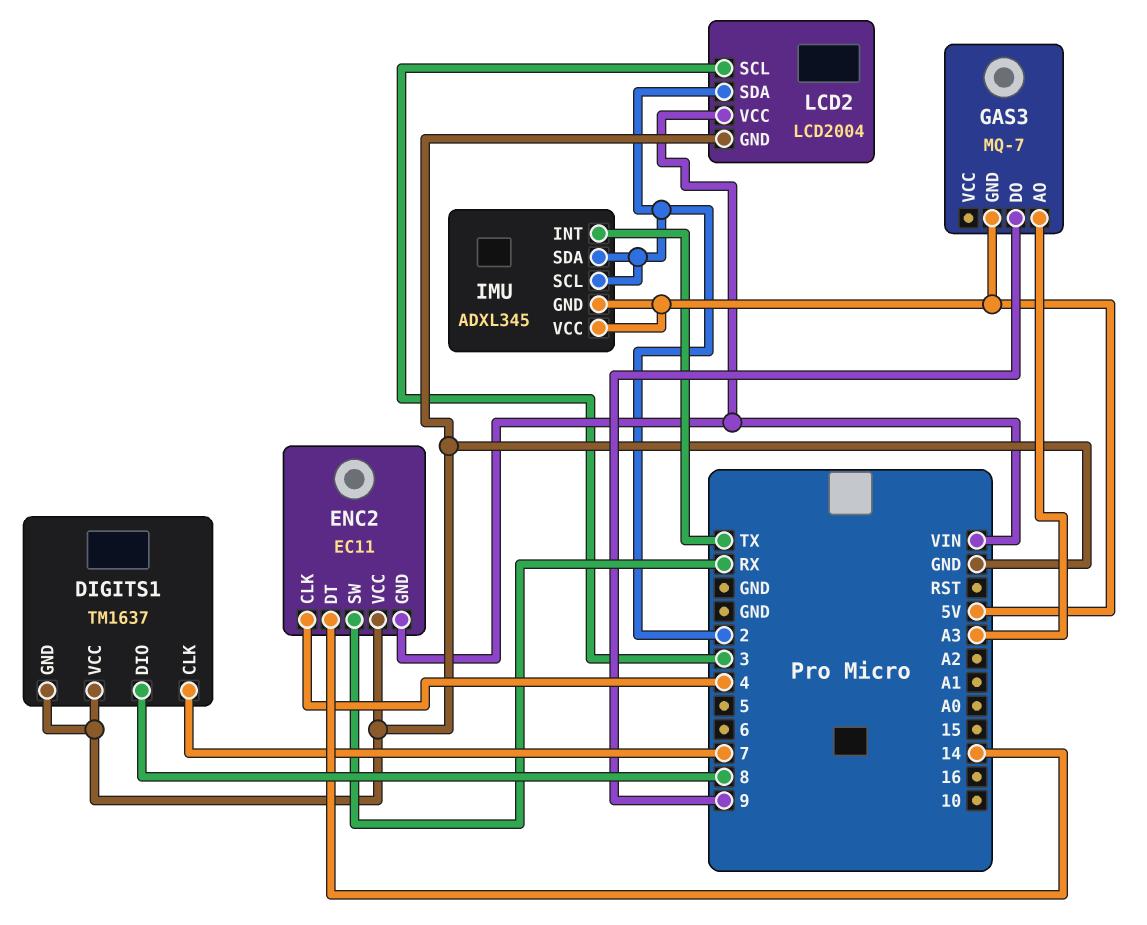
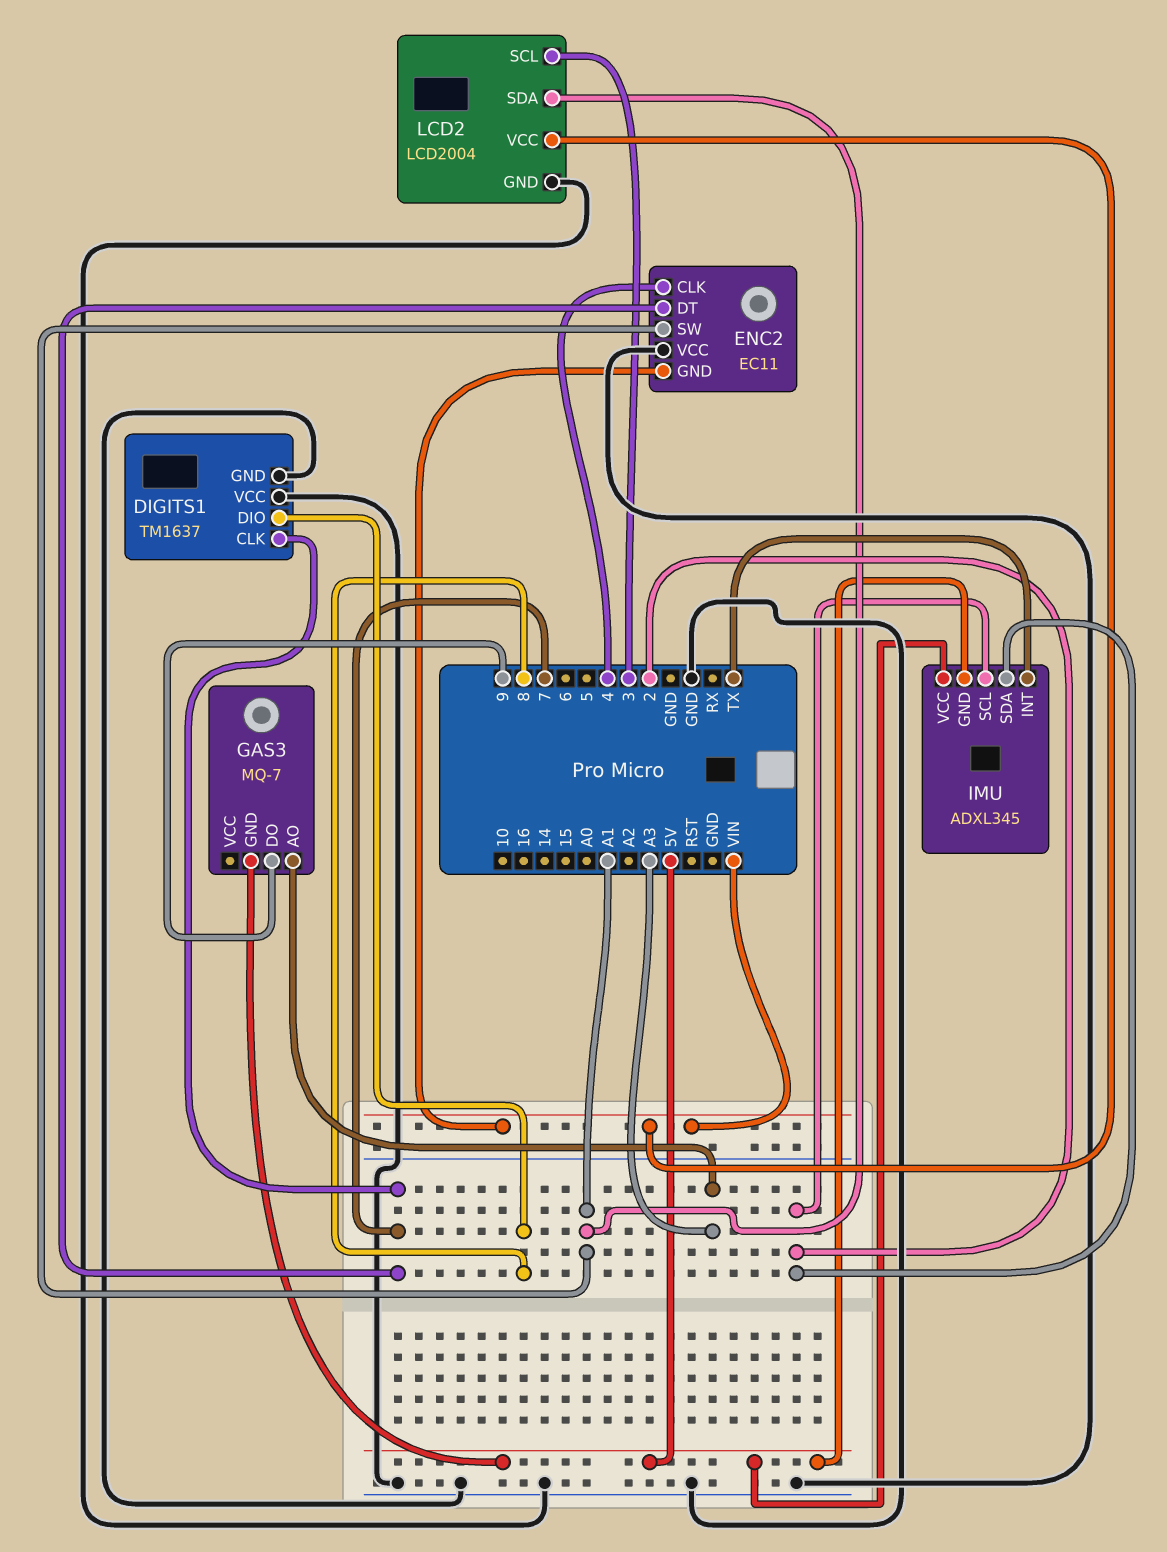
ENC2 pin DT: 14 -> 7
ENC2 pin SW: RX -> A1
LCD2 pin SDA: 2 -> A1

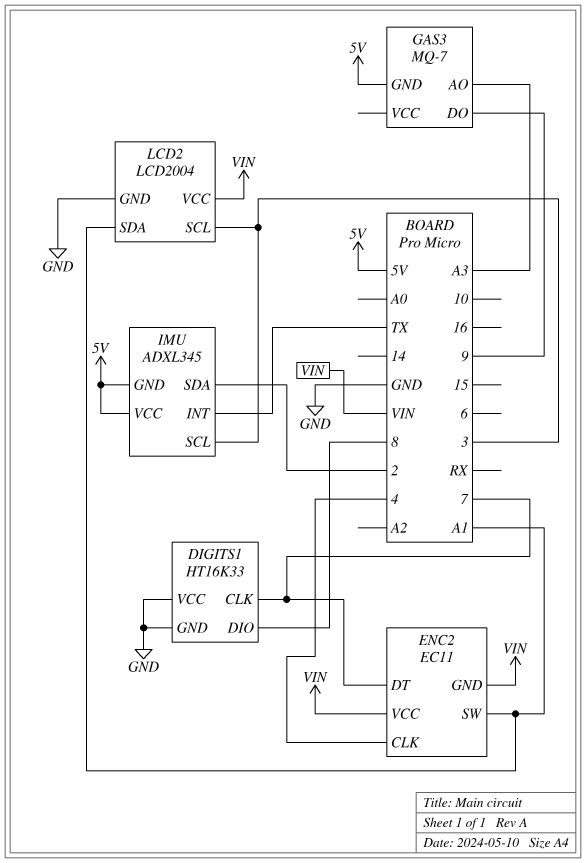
DIGITS1: TM1637 -> HT16K33
ENC2 pin VCC: GND -> VIN
IMU pin SCL: 2 -> 3

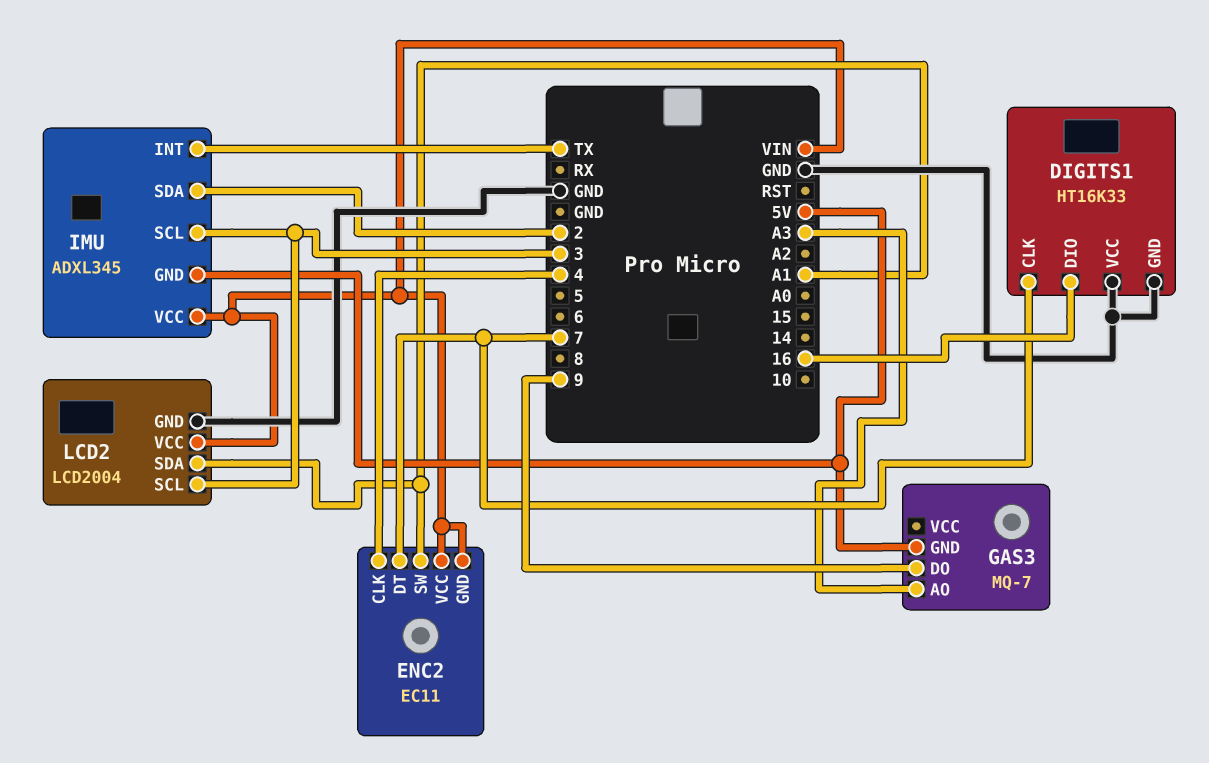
DIGITS1 pin DIO: 8 -> 16
IMU pin VCC: 5V -> VIN

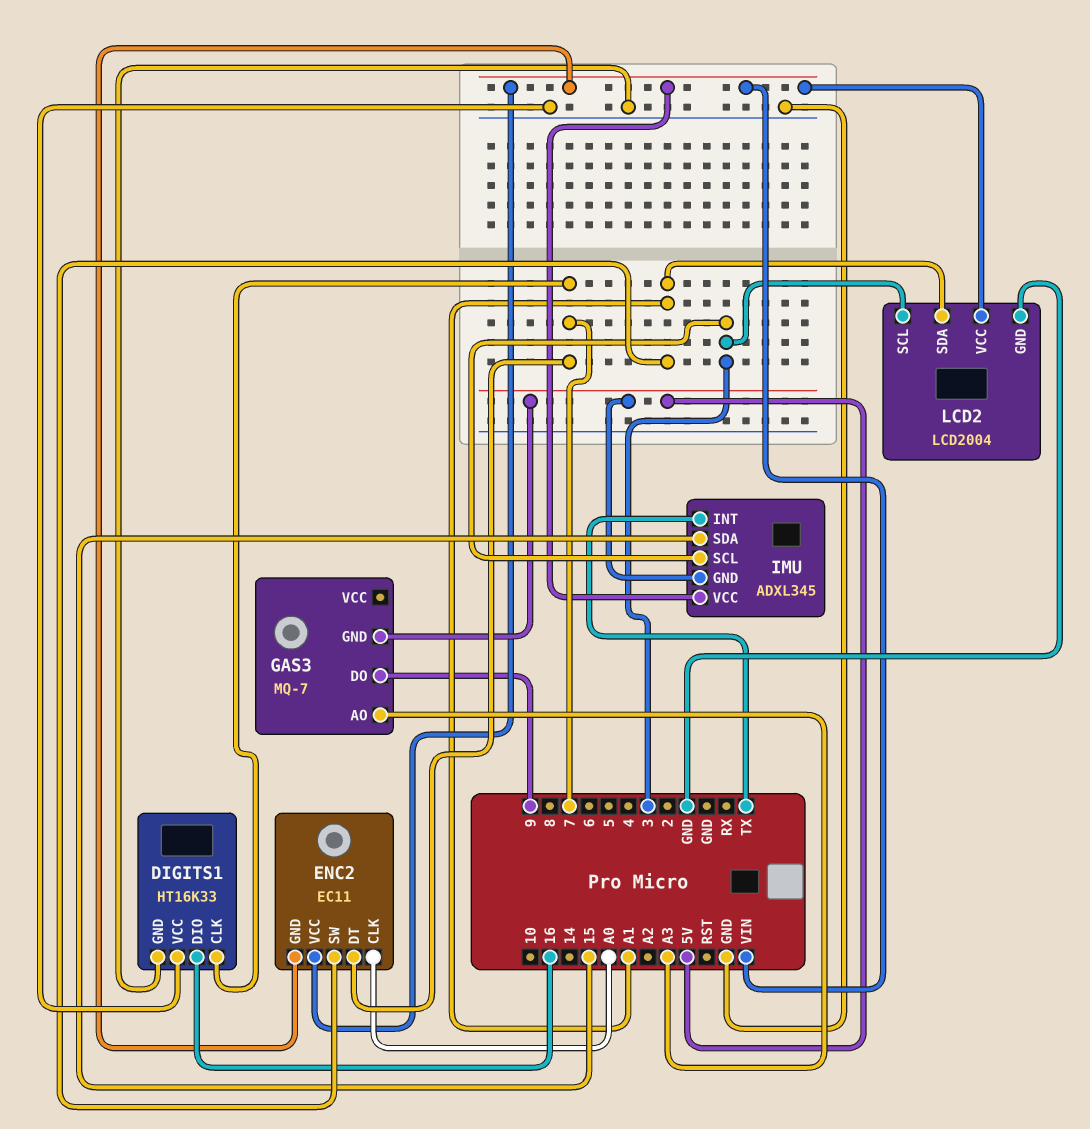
ENC2 pin CLK: 4 -> A0
IMU pin SDA: 2 -> 15

